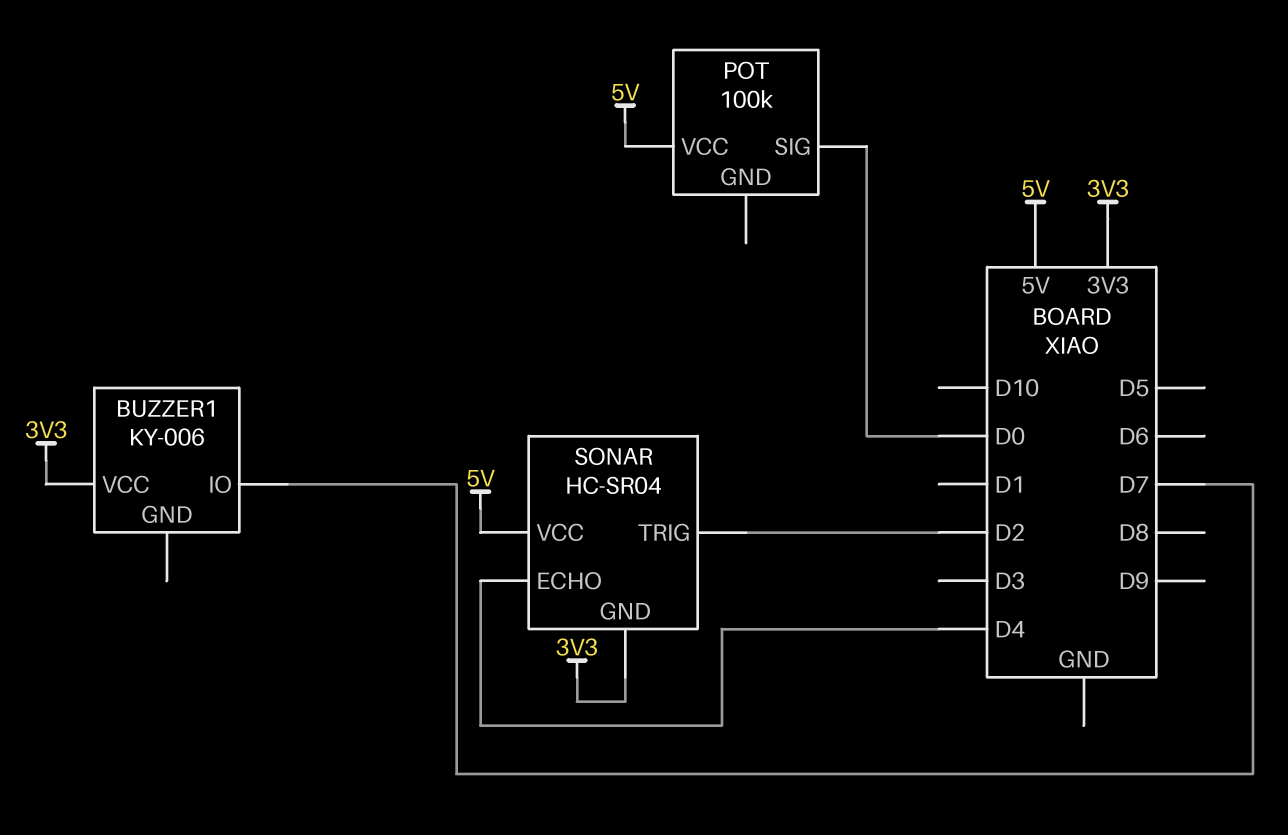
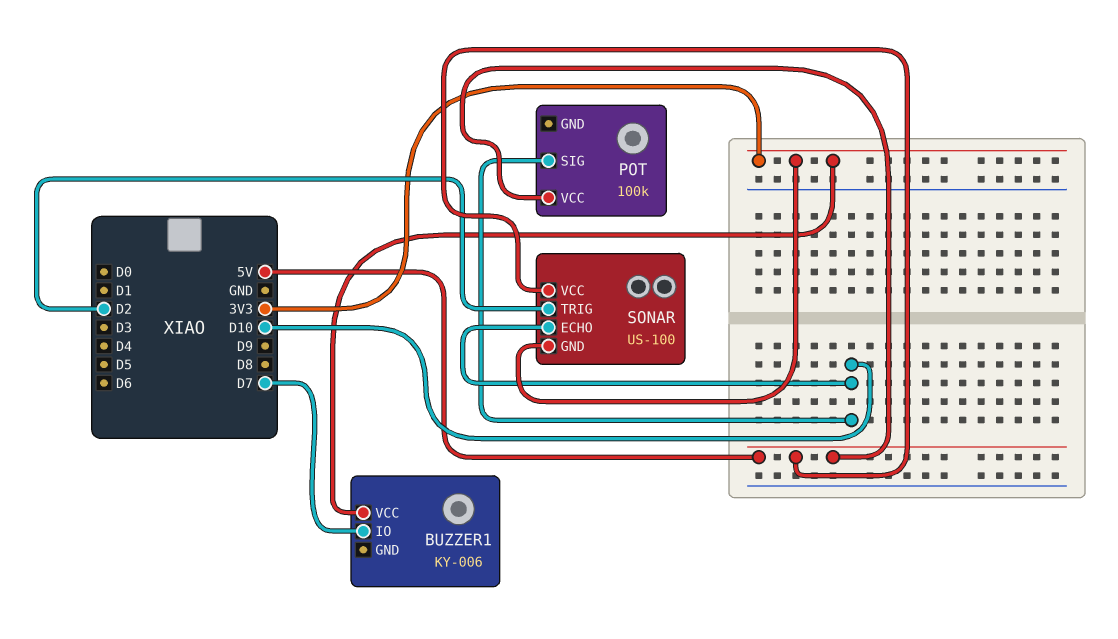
POT pin SIG: D0 -> D10
SONAR: HC-SR04 -> US-100
SONAR pin ECHO: D4 -> D10

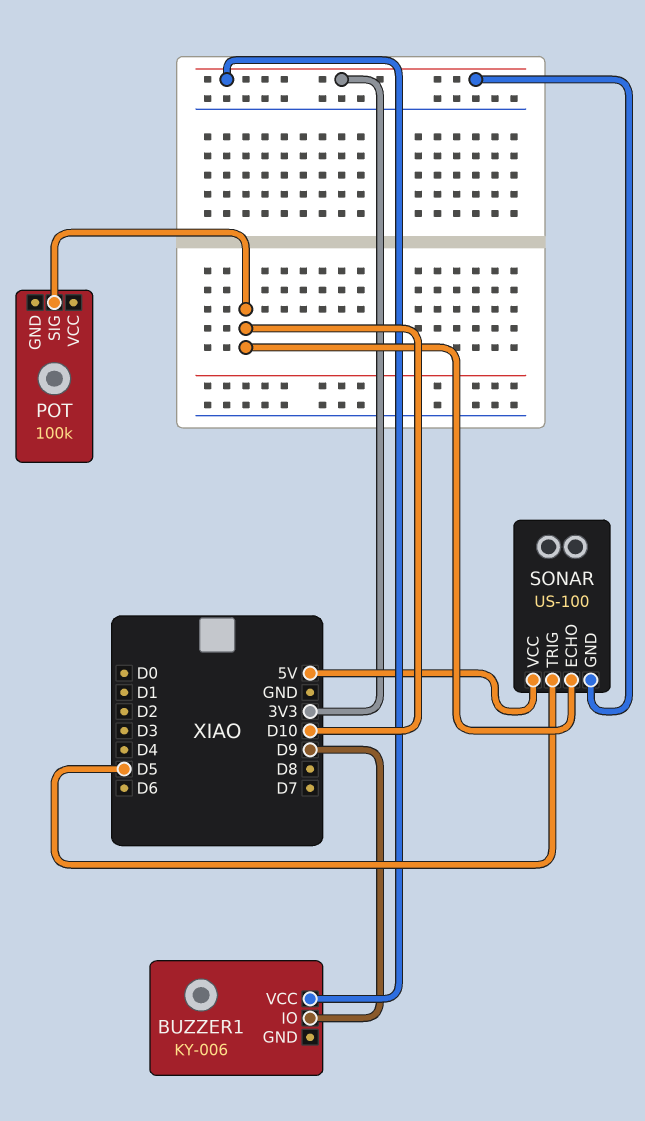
BUZZER1 pin IO: D7 -> D9
POT pin VCC: 5V -> none
SONAR pin TRIG: D2 -> D5

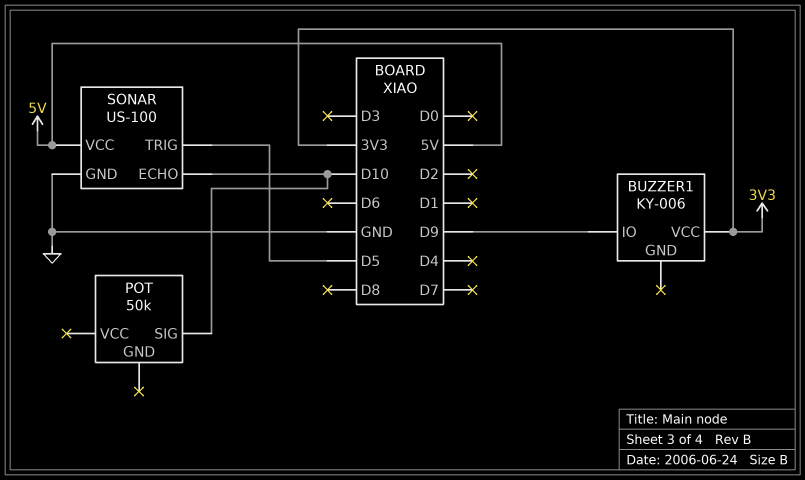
POT: 100k -> 50k
SONAR pin GND: 3V3 -> GND

